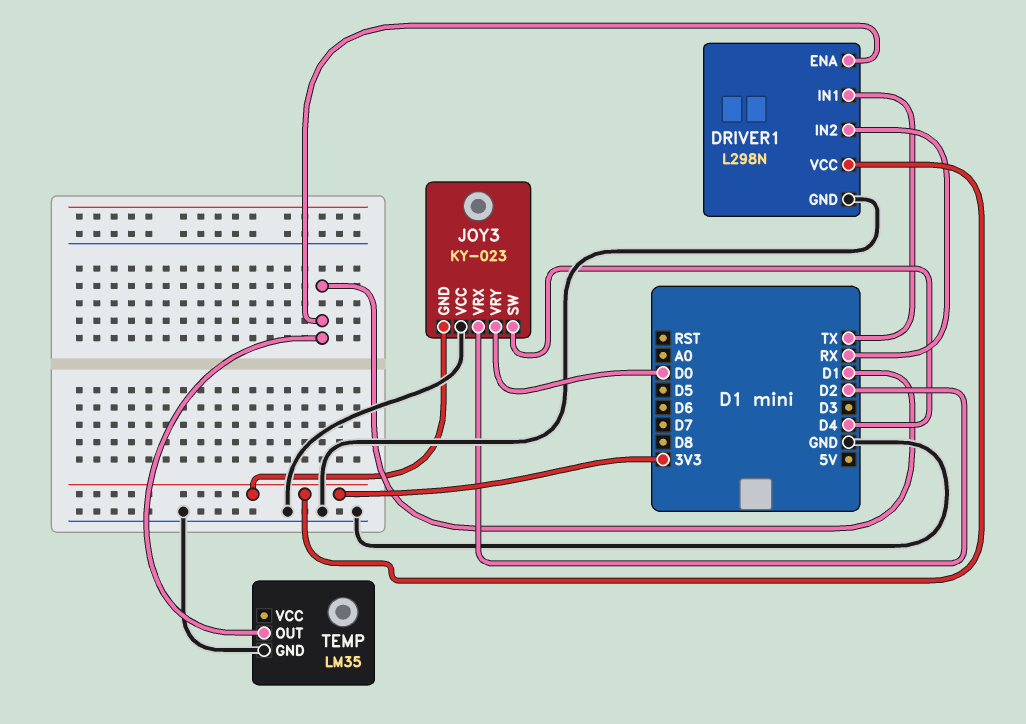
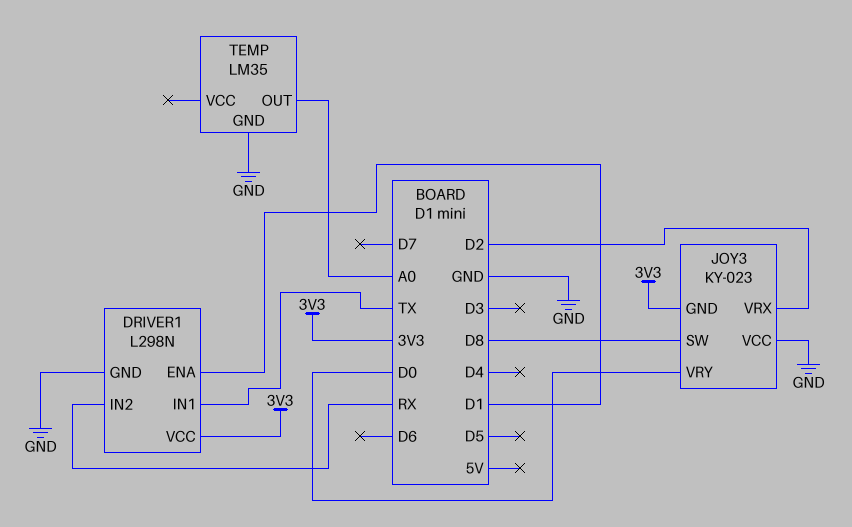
JOY3 pin SW: D4 -> D8
TEMP pin OUT: D1 -> A0

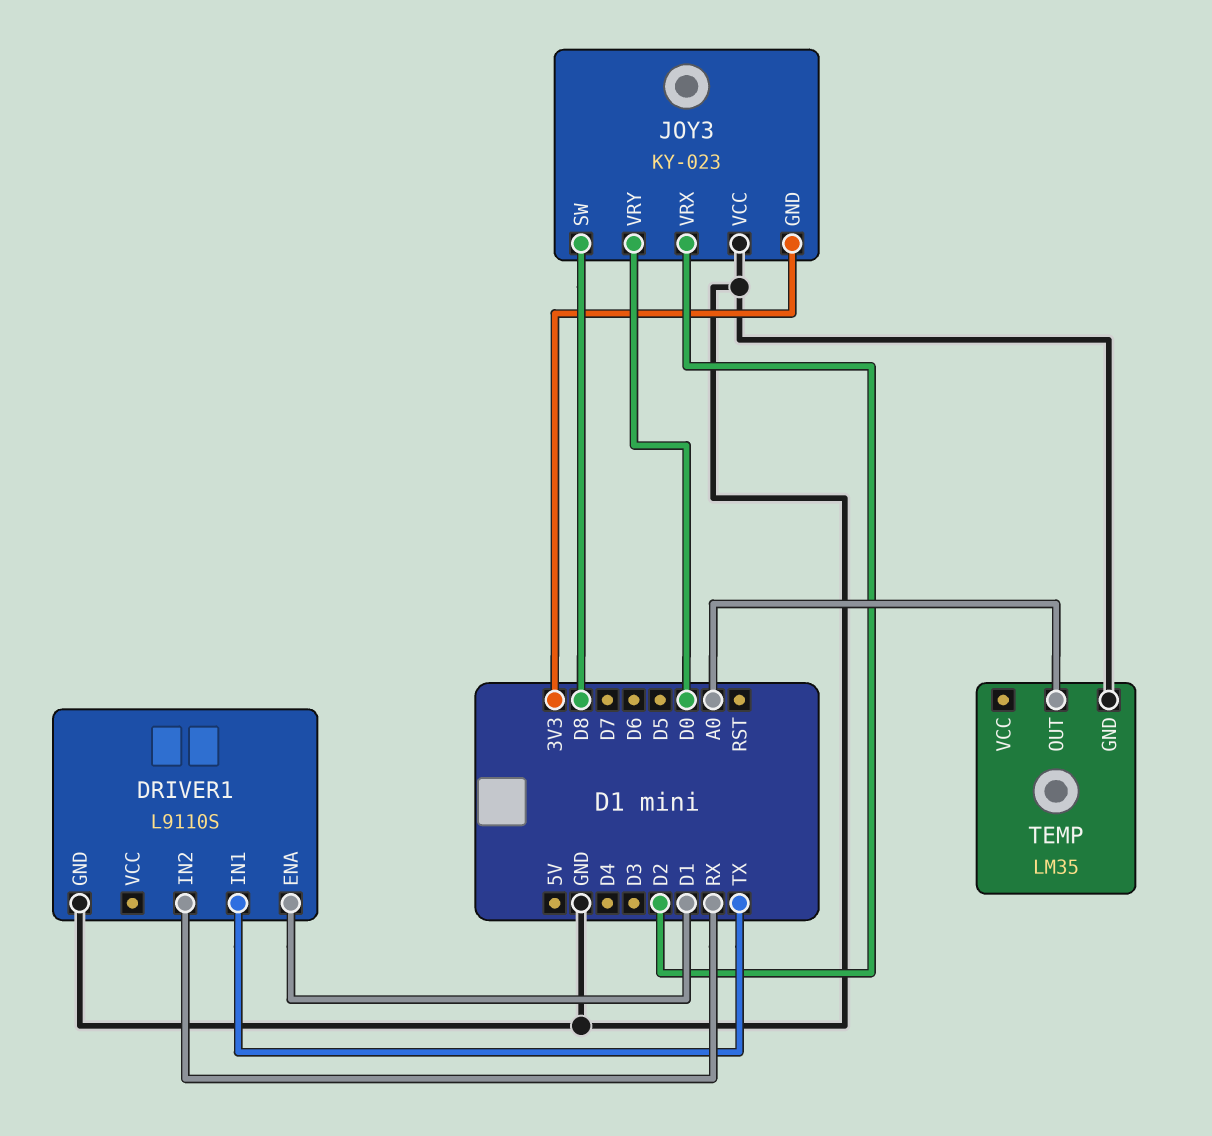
DRIVER1: L298N -> L9110S
DRIVER1 pin VCC: 3V3 -> none

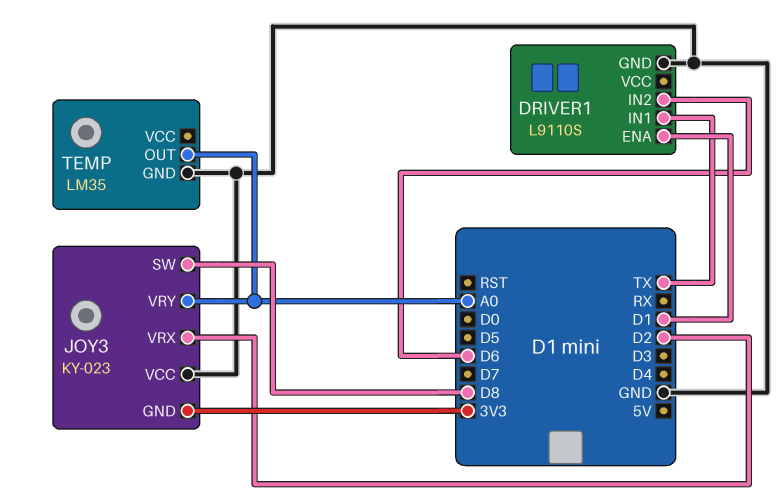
DRIVER1 pin IN2: RX -> D6
JOY3 pin VRY: D0 -> A0

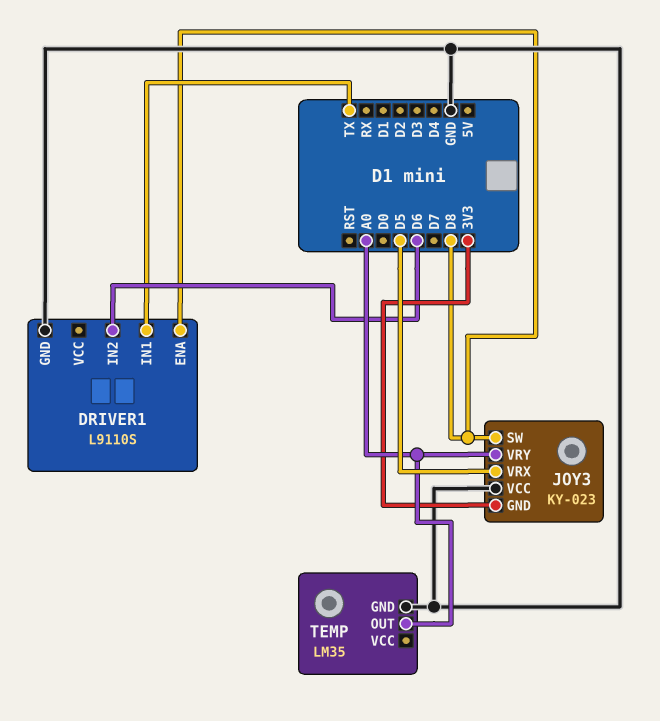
DRIVER1 pin ENA: D1 -> D8
JOY3 pin VRX: D2 -> D5

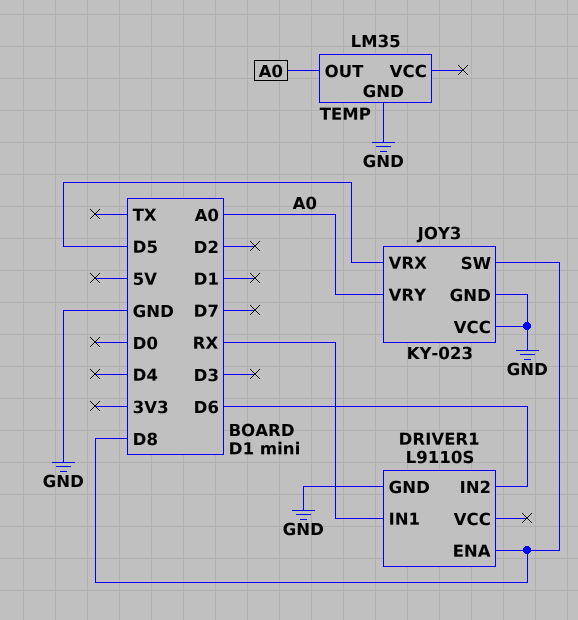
DRIVER1 pin IN1: TX -> RX
JOY3 pin GND: 3V3 -> GND

